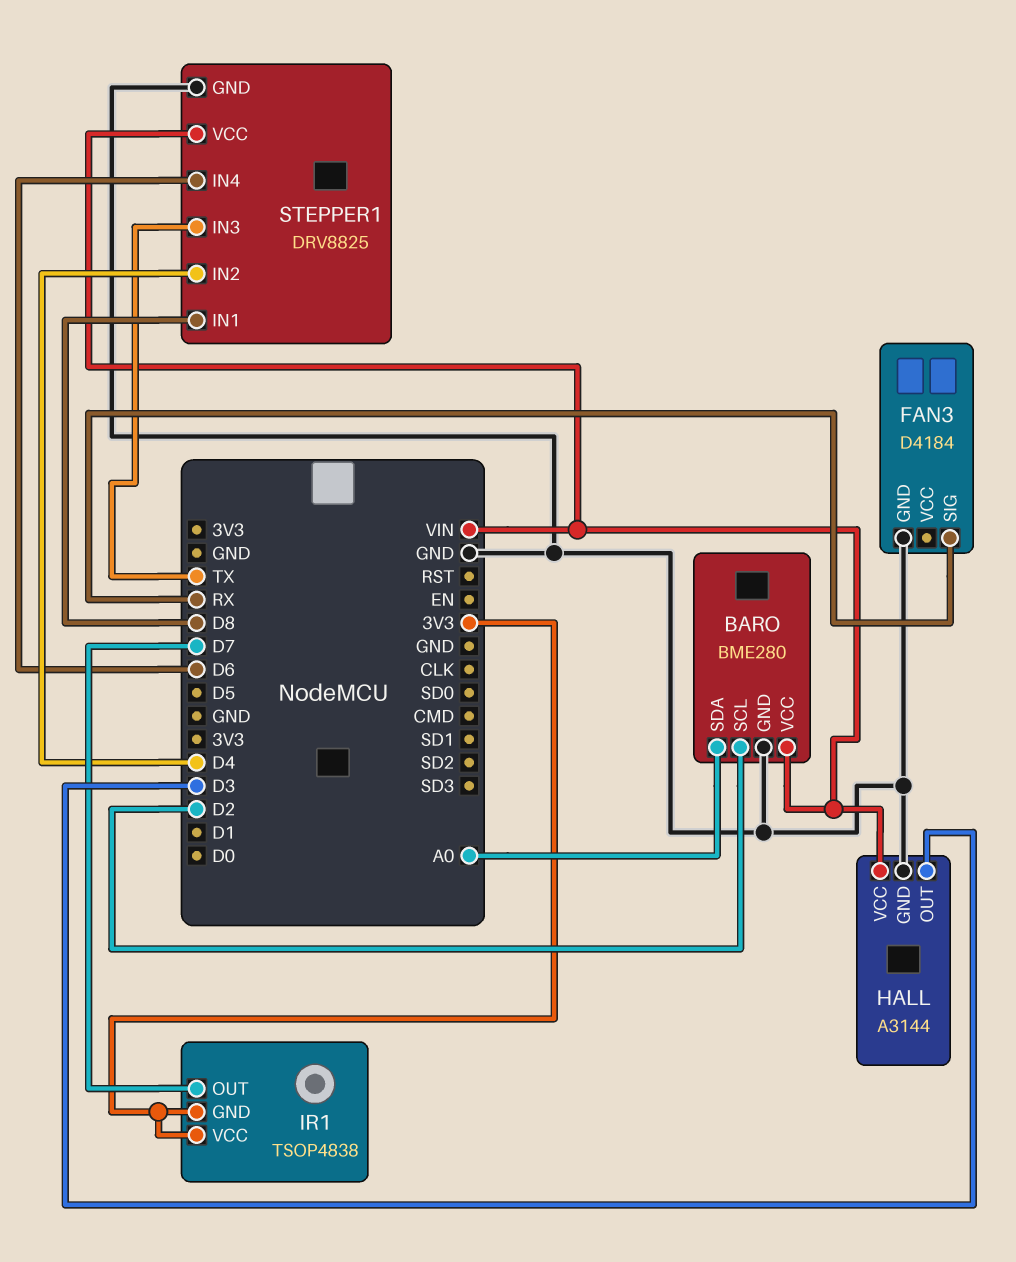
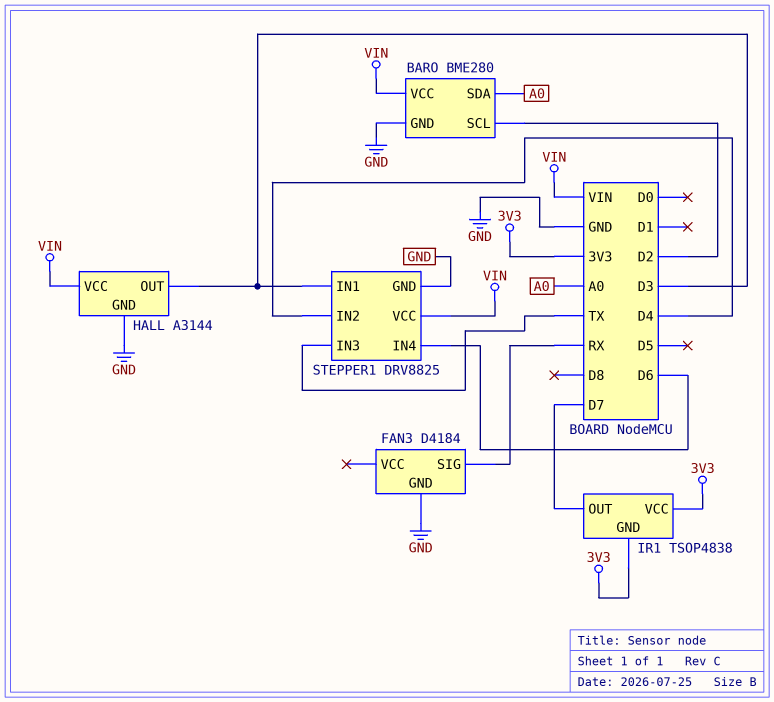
STEPPER1 pin IN1: D8 -> D3

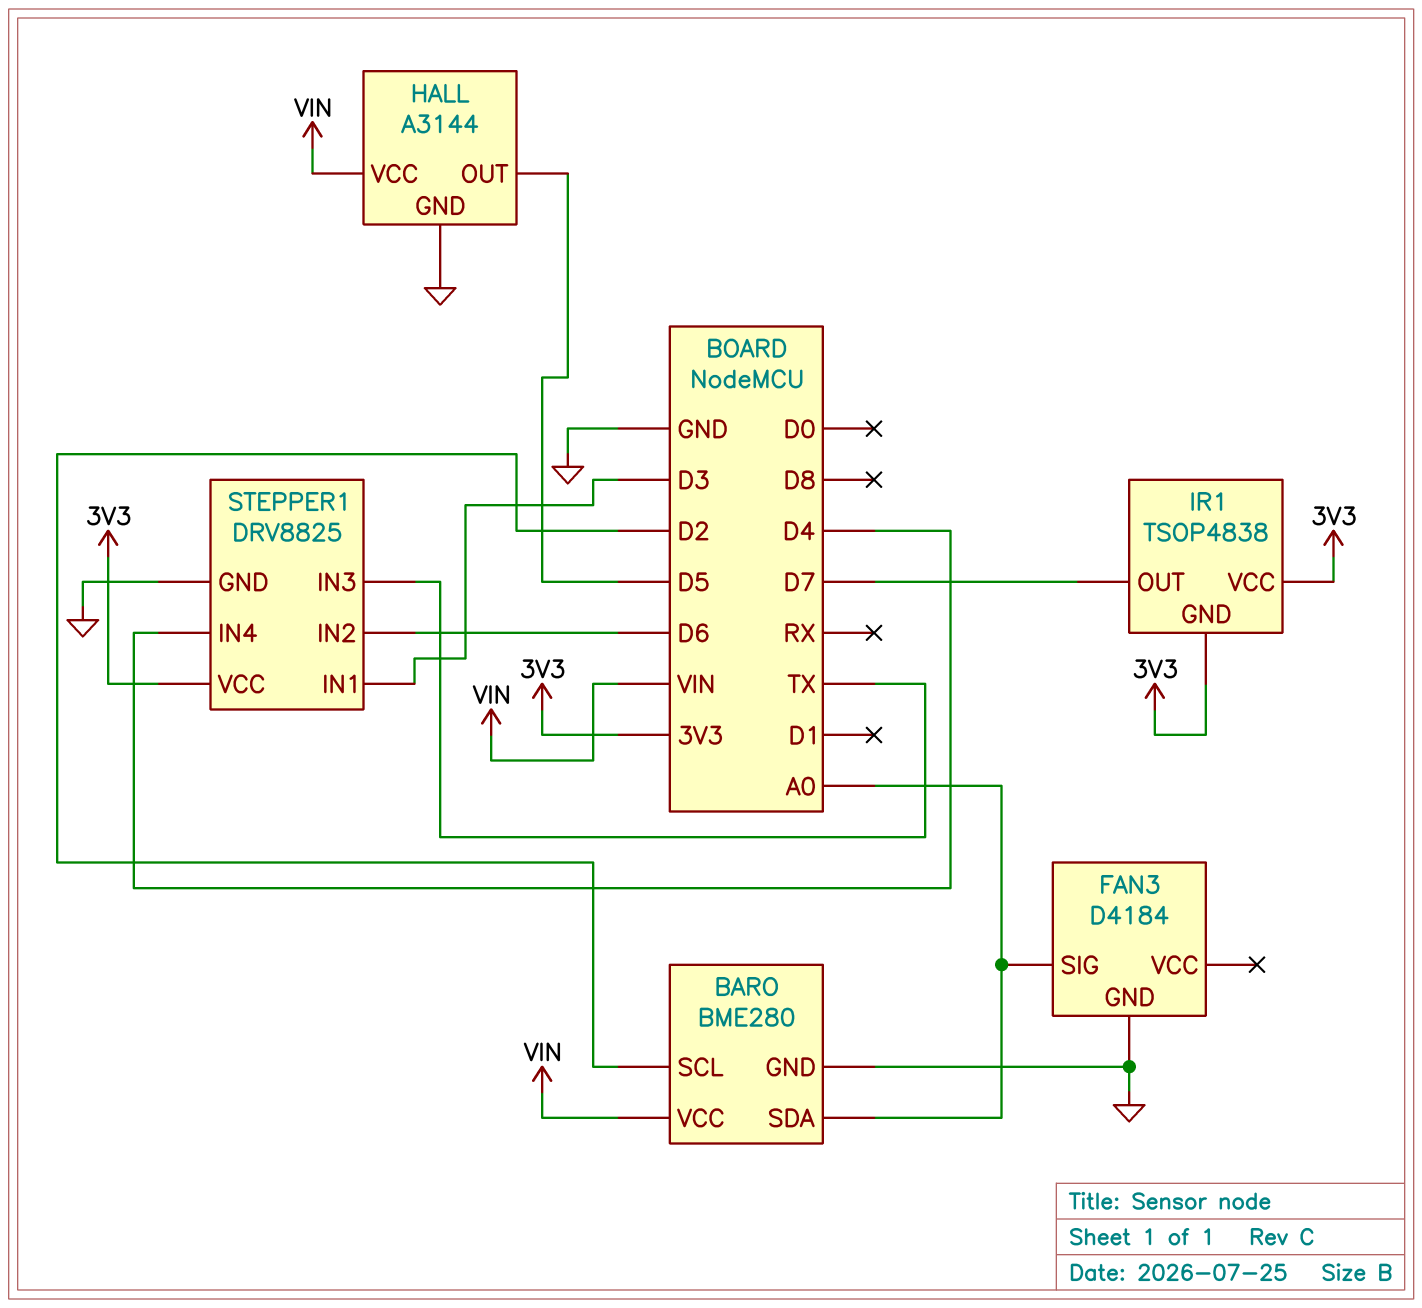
FAN3 pin SIG: RX -> A0
HALL pin OUT: D3 -> D5
STEPPER1 pin IN2: D4 -> D6
STEPPER1 pin IN4: D6 -> D4
STEPPER1 pin VCC: VIN -> 3V3

